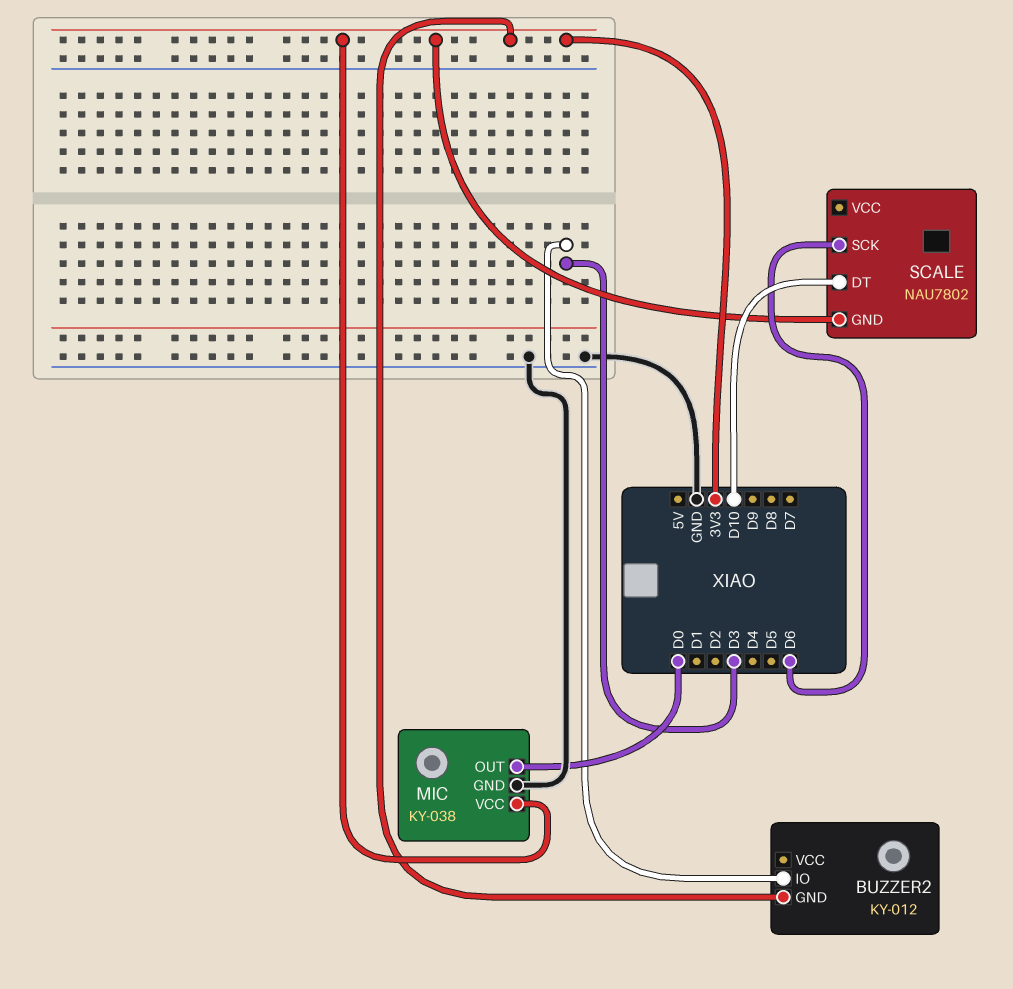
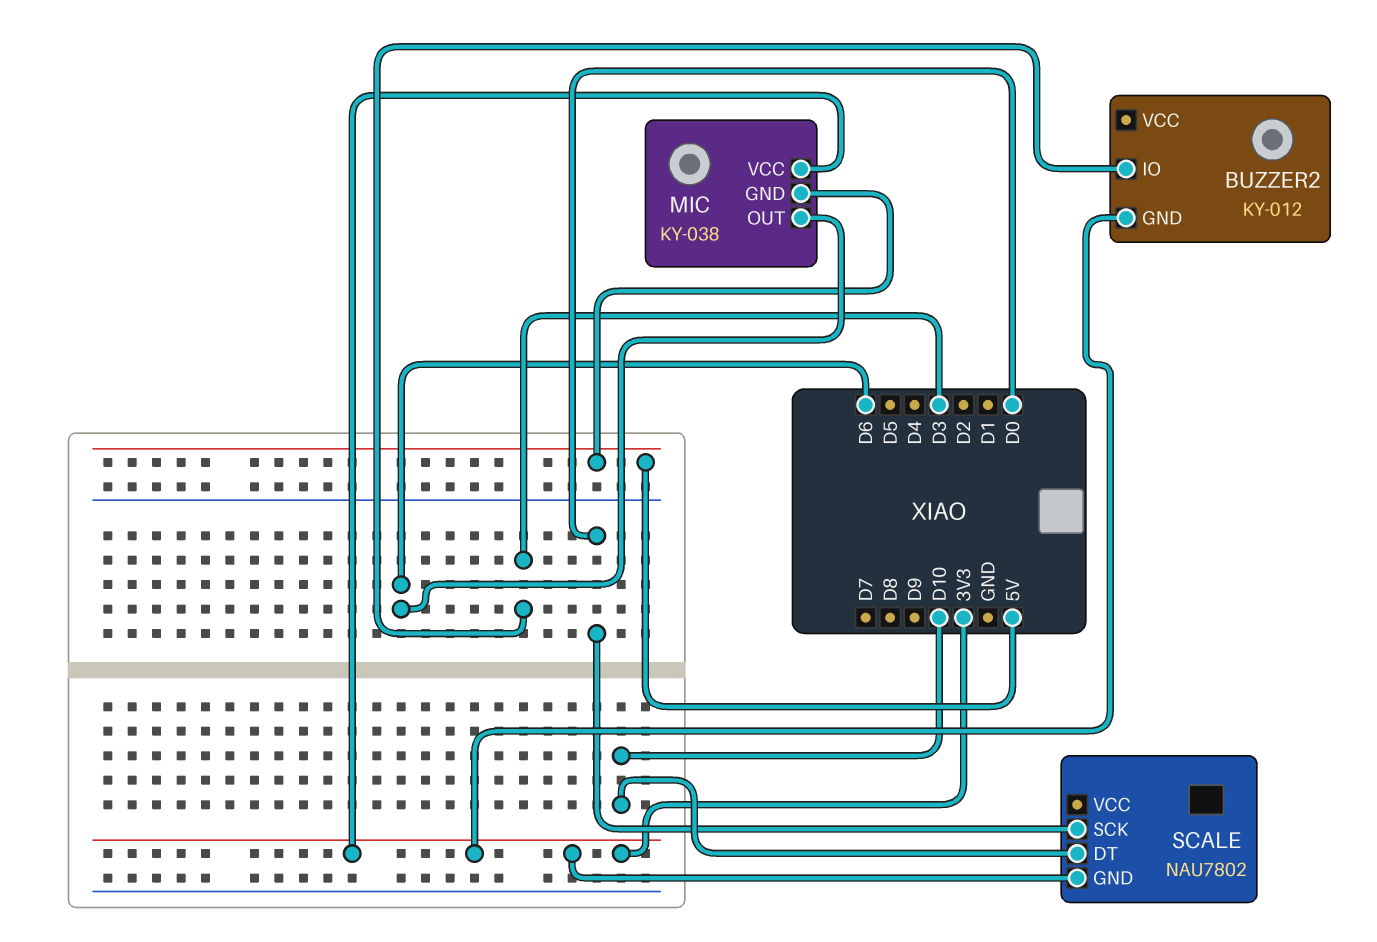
MIC pin GND: GND -> 5V
MIC pin OUT: D0 -> D6
SCALE pin SCK: D6 -> D0

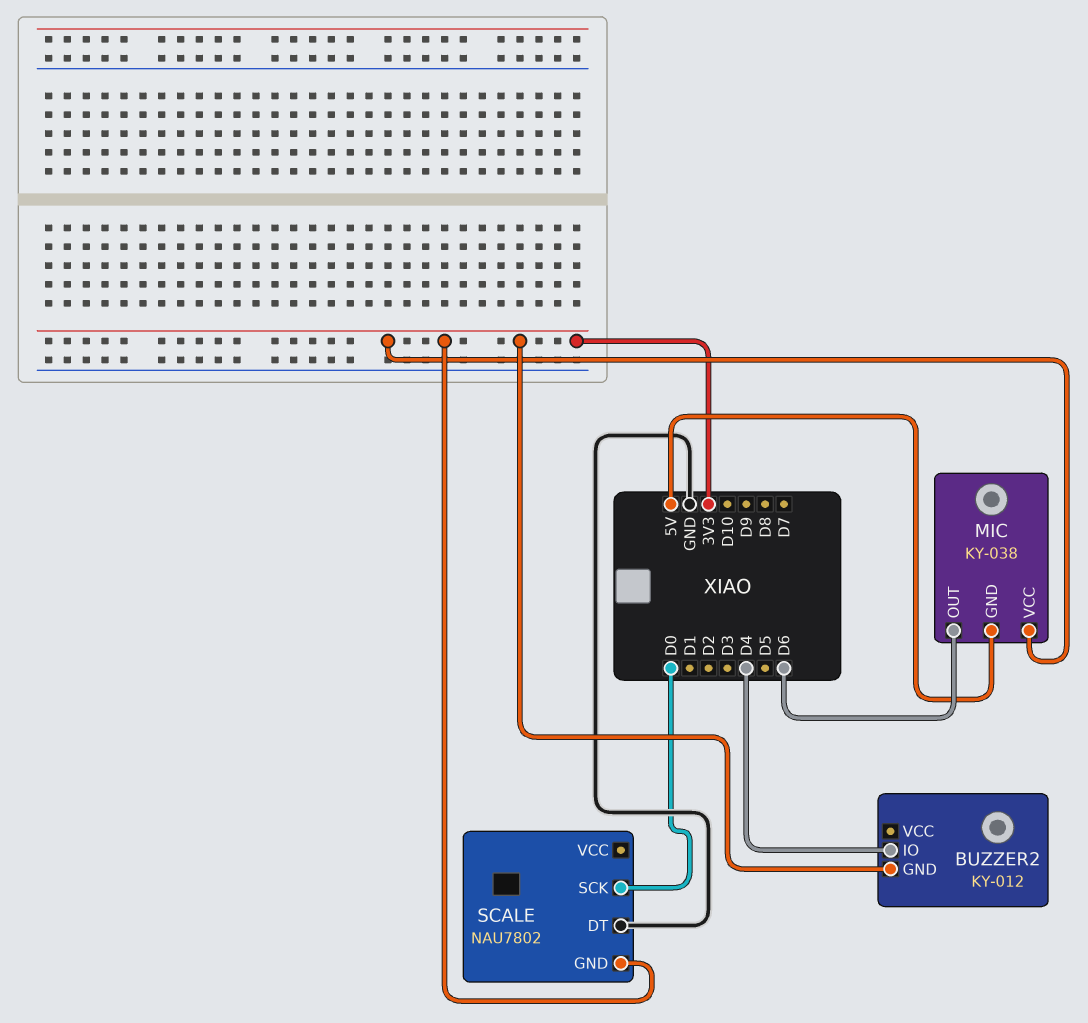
BUZZER2 pin IO: D3 -> D4
SCALE pin DT: D10 -> GND

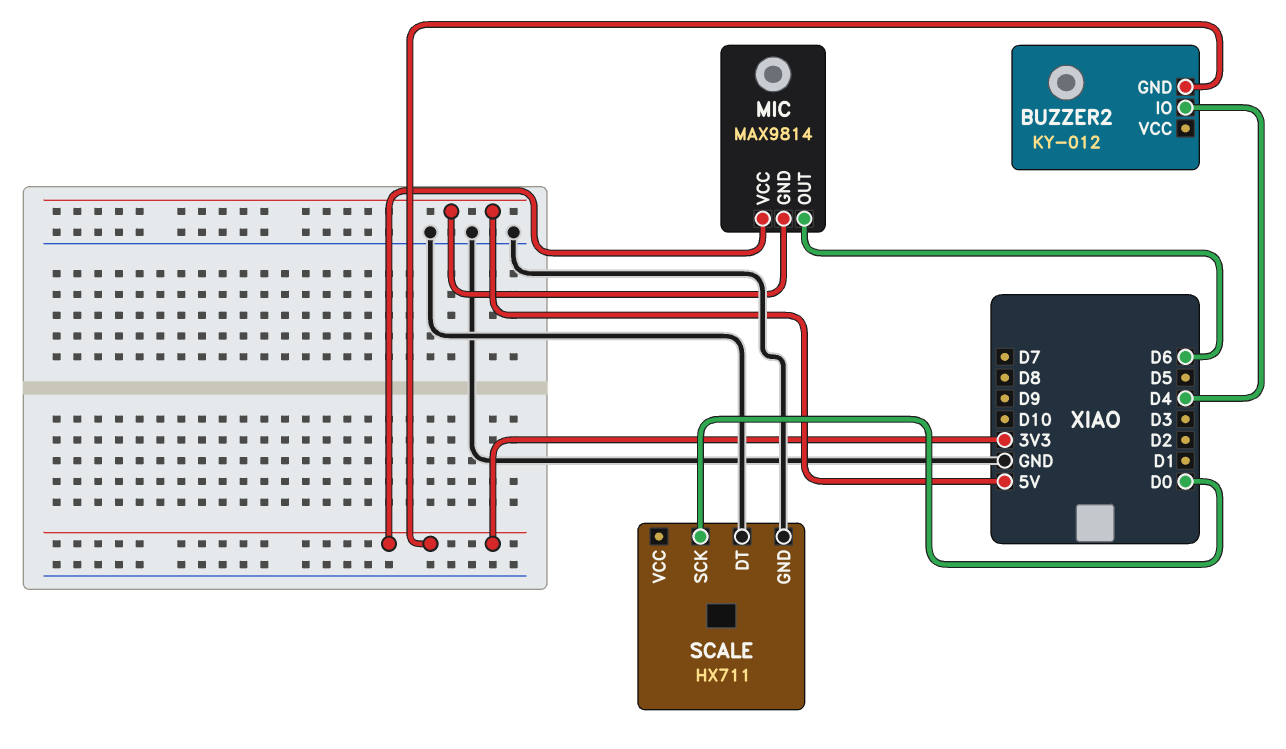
MIC: KY-038 -> MAX9814
SCALE: NAU7802 -> HX711
SCALE pin GND: 3V3 -> GND

